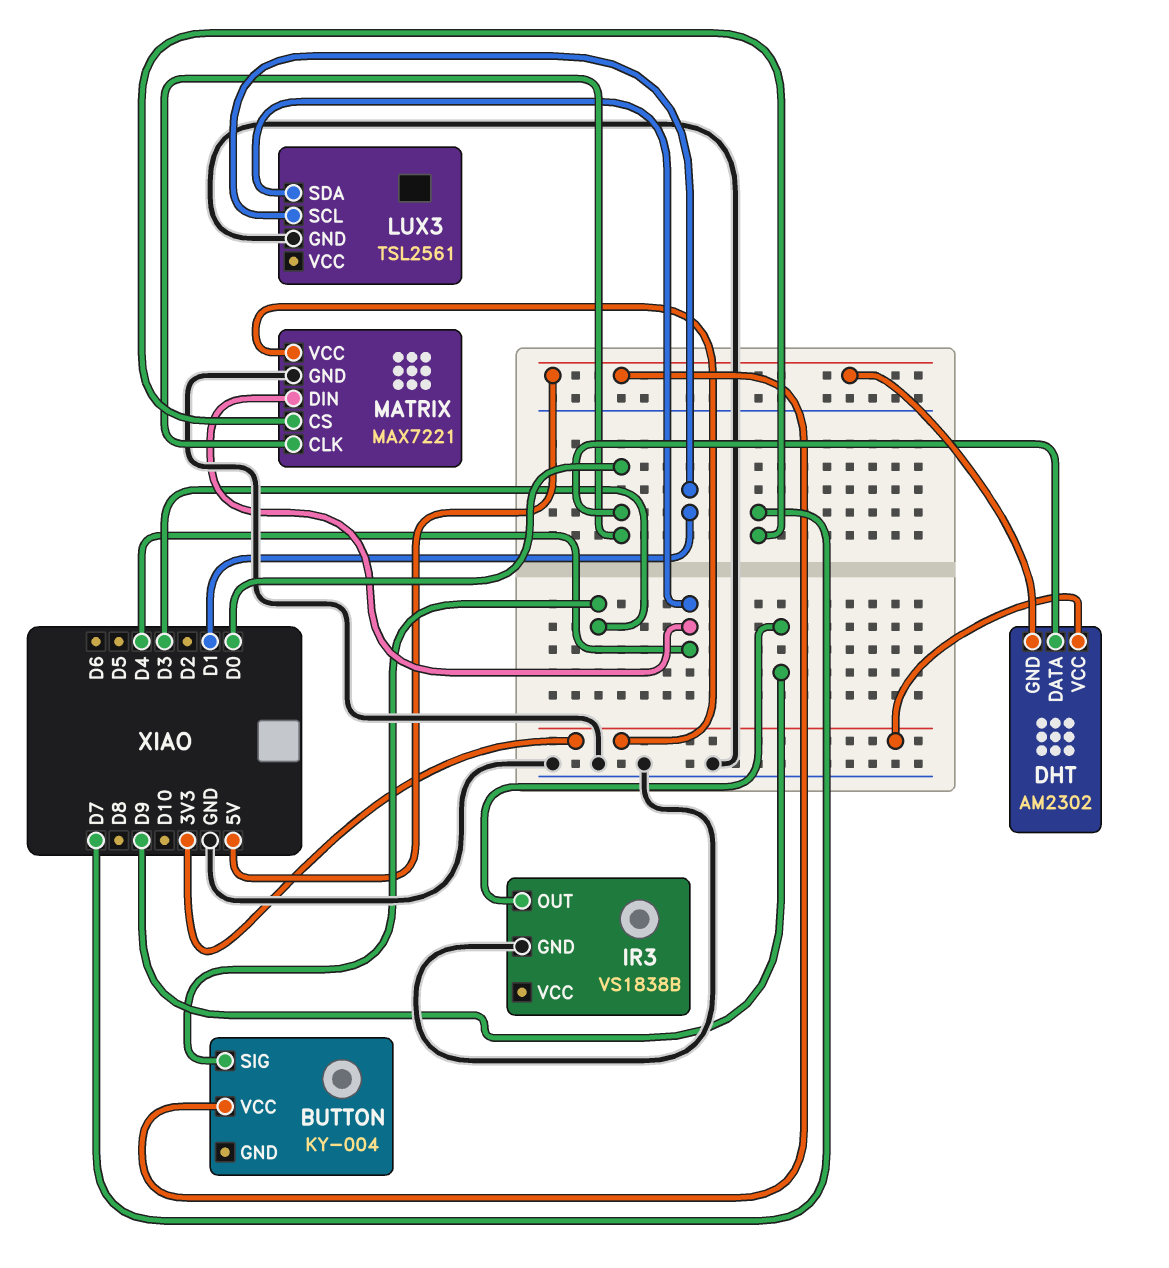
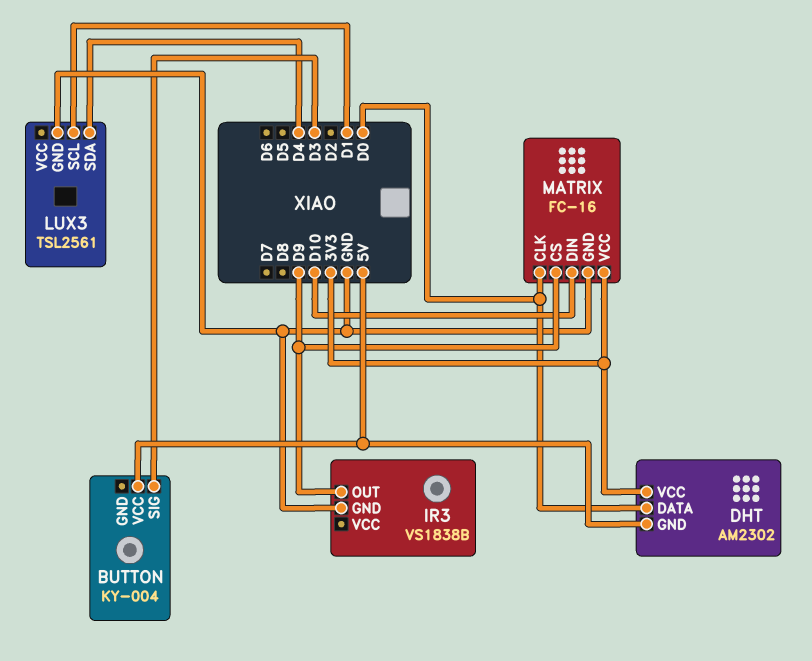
MATRIX: MAX7221 -> FC-16
MATRIX pin CS: D7 -> D9
MATRIX pin DIN: D4 -> D10

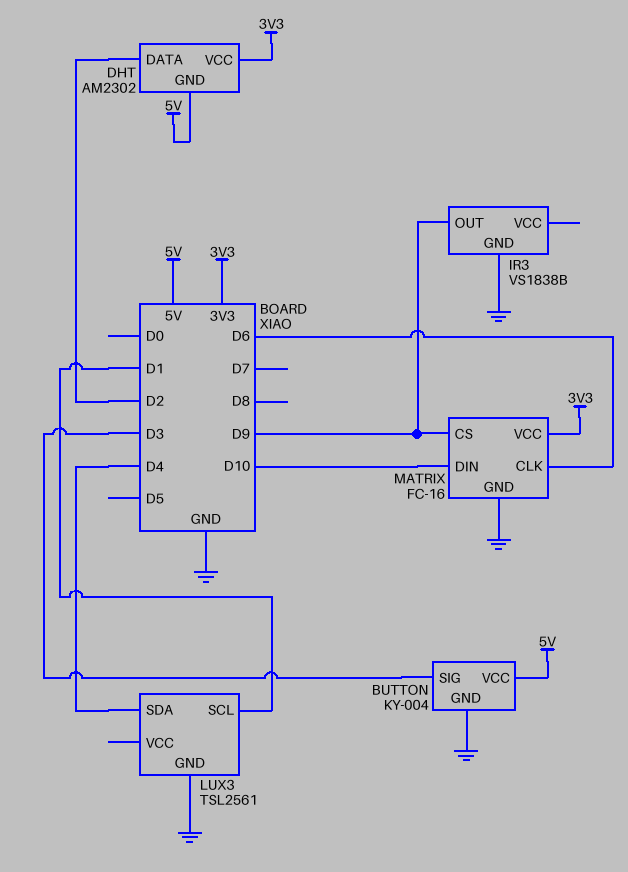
BUTTON pin GND: none -> GND
DHT pin DATA: D0 -> D2
MATRIX pin CLK: D0 -> D6

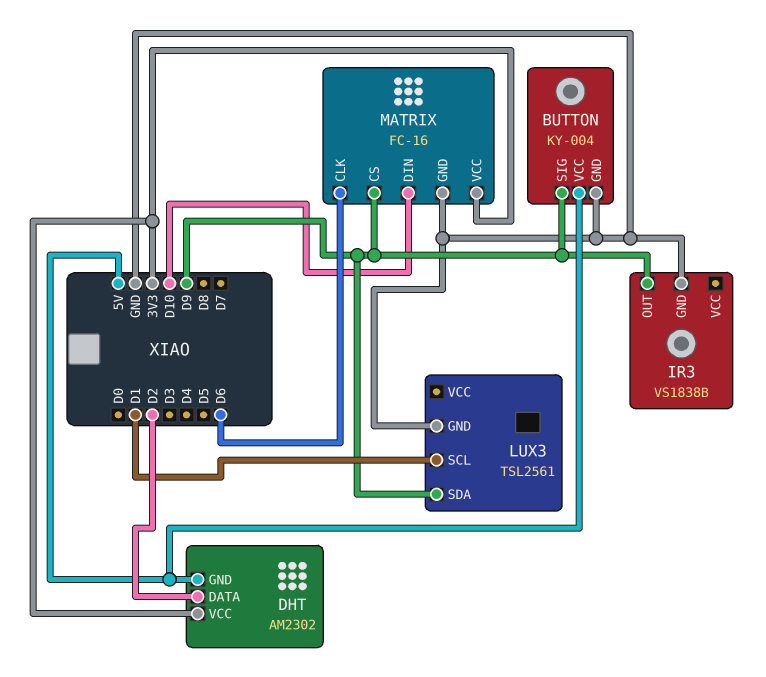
BUTTON pin SIG: D3 -> D9
LUX3 pin SDA: D4 -> D9

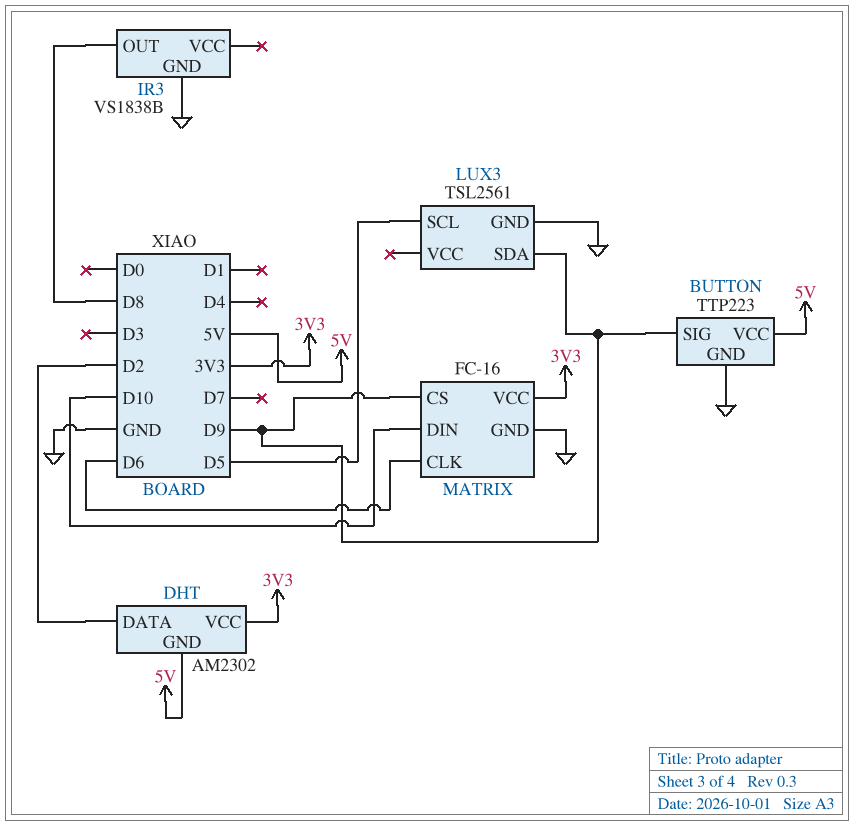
BUTTON: KY-004 -> TTP223
IR3 pin OUT: D9 -> D8
LUX3 pin SCL: D1 -> D5

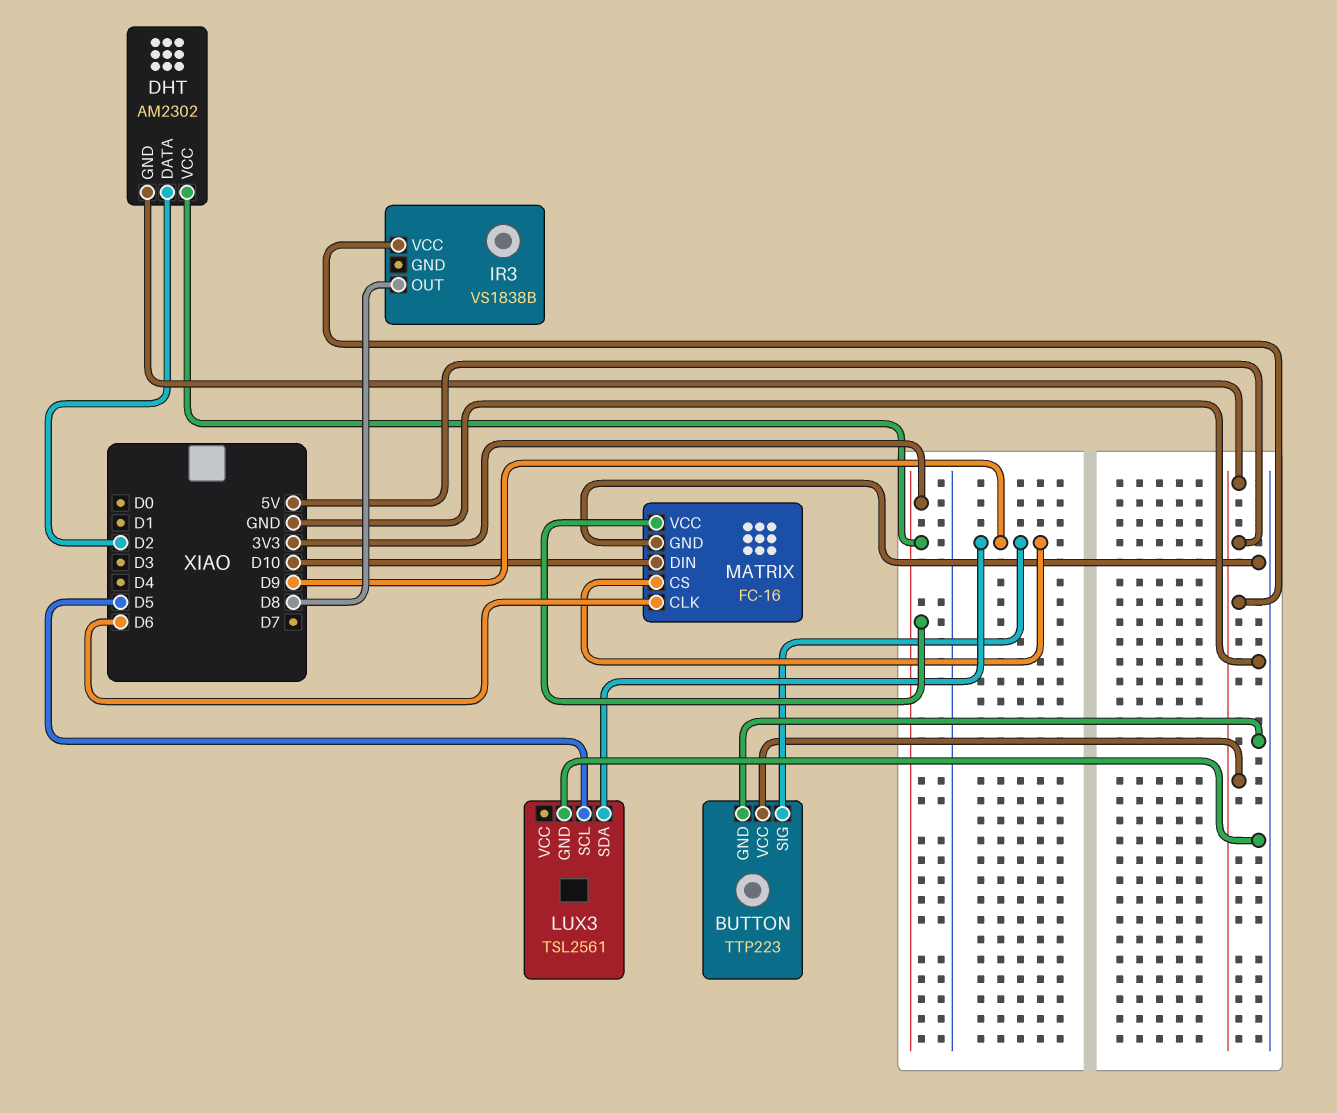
IR3 pin GND: GND -> none
IR3 pin VCC: none -> 5V

